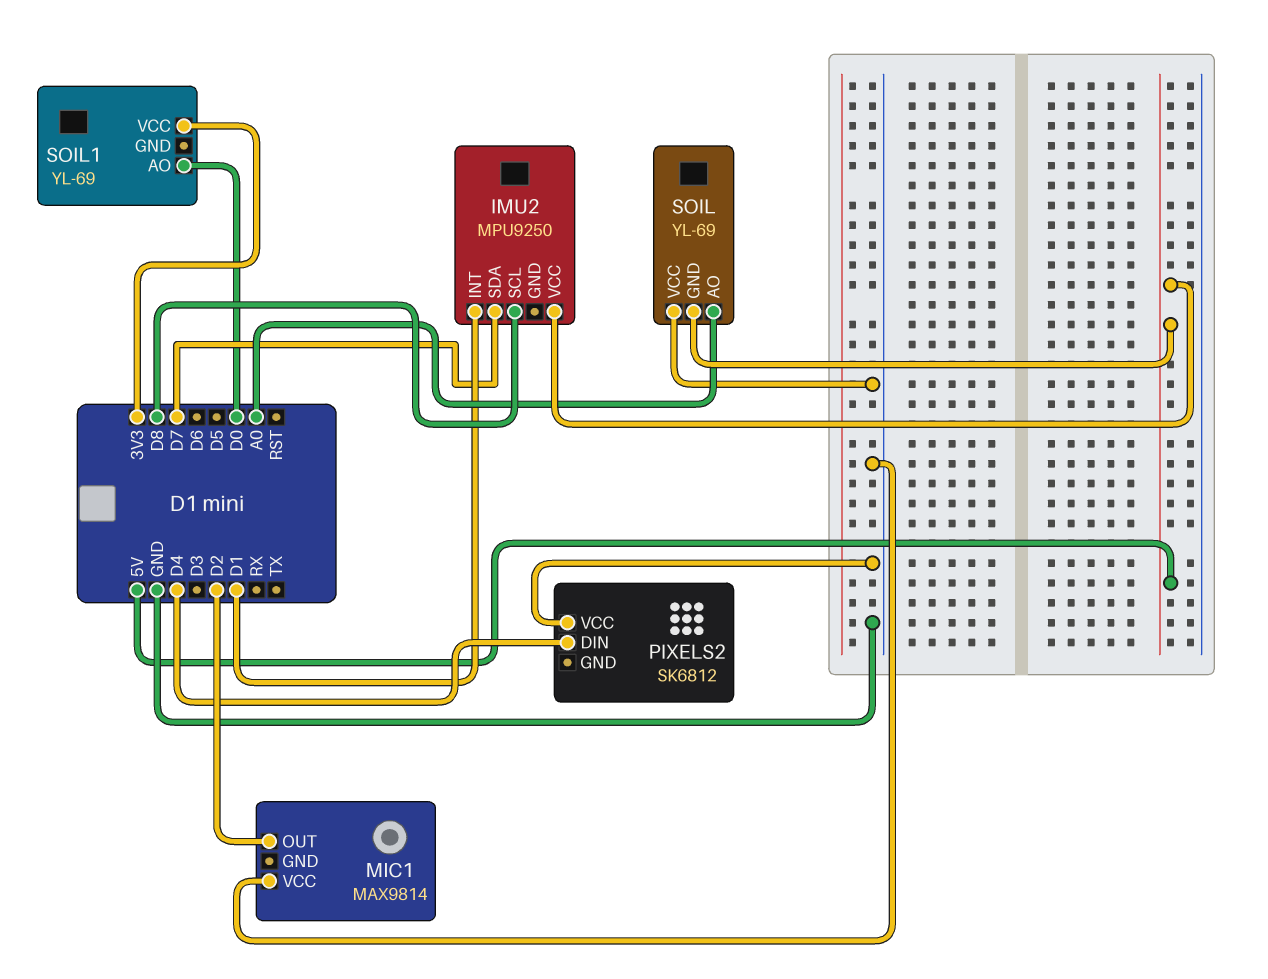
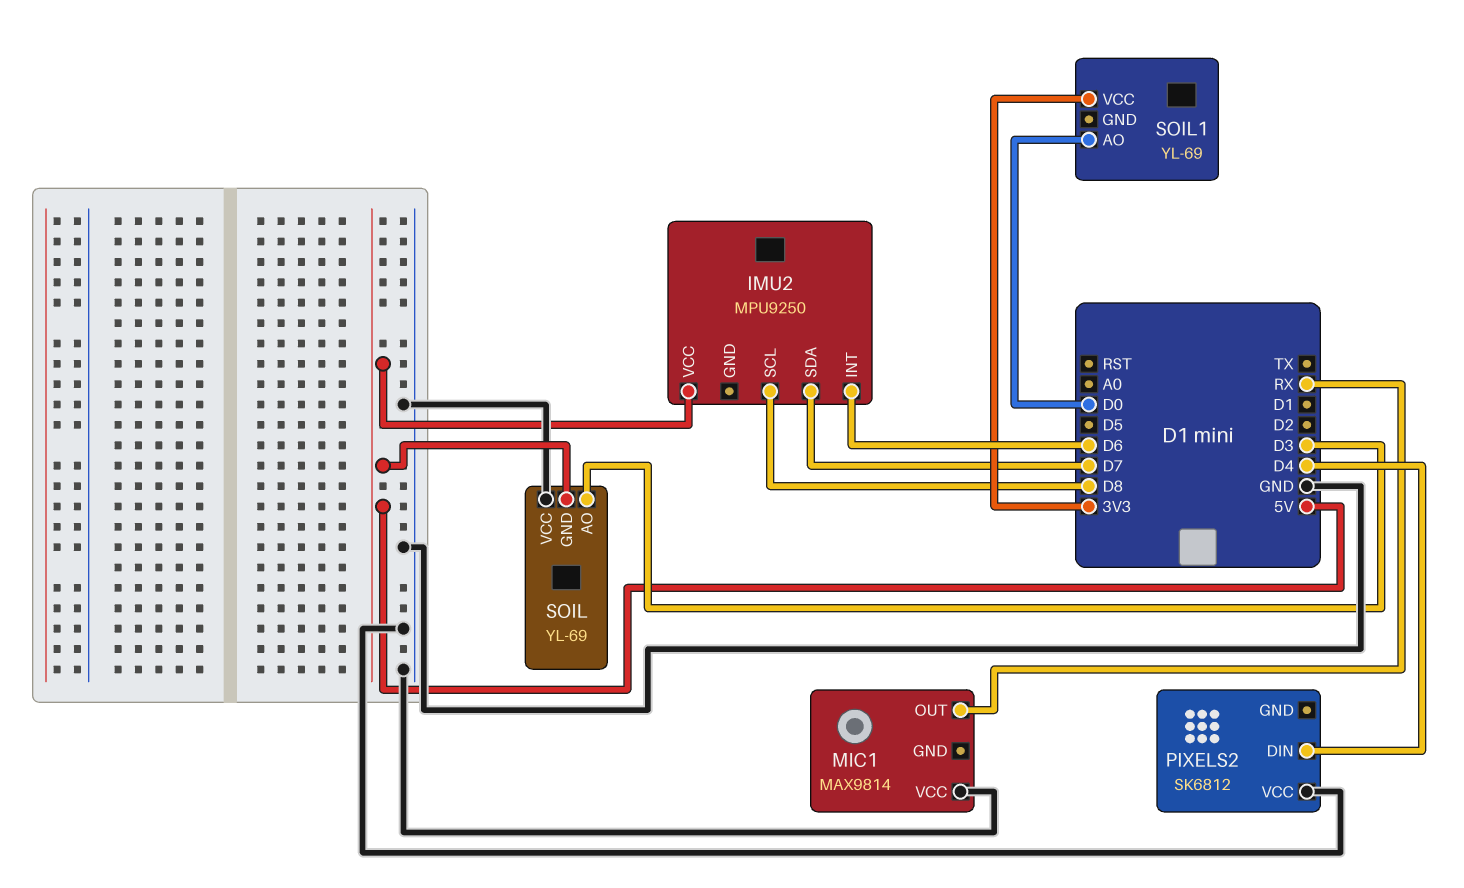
IMU2 pin INT: D1 -> D6
MIC1 pin OUT: D2 -> RX
SOIL pin AO: A0 -> D3

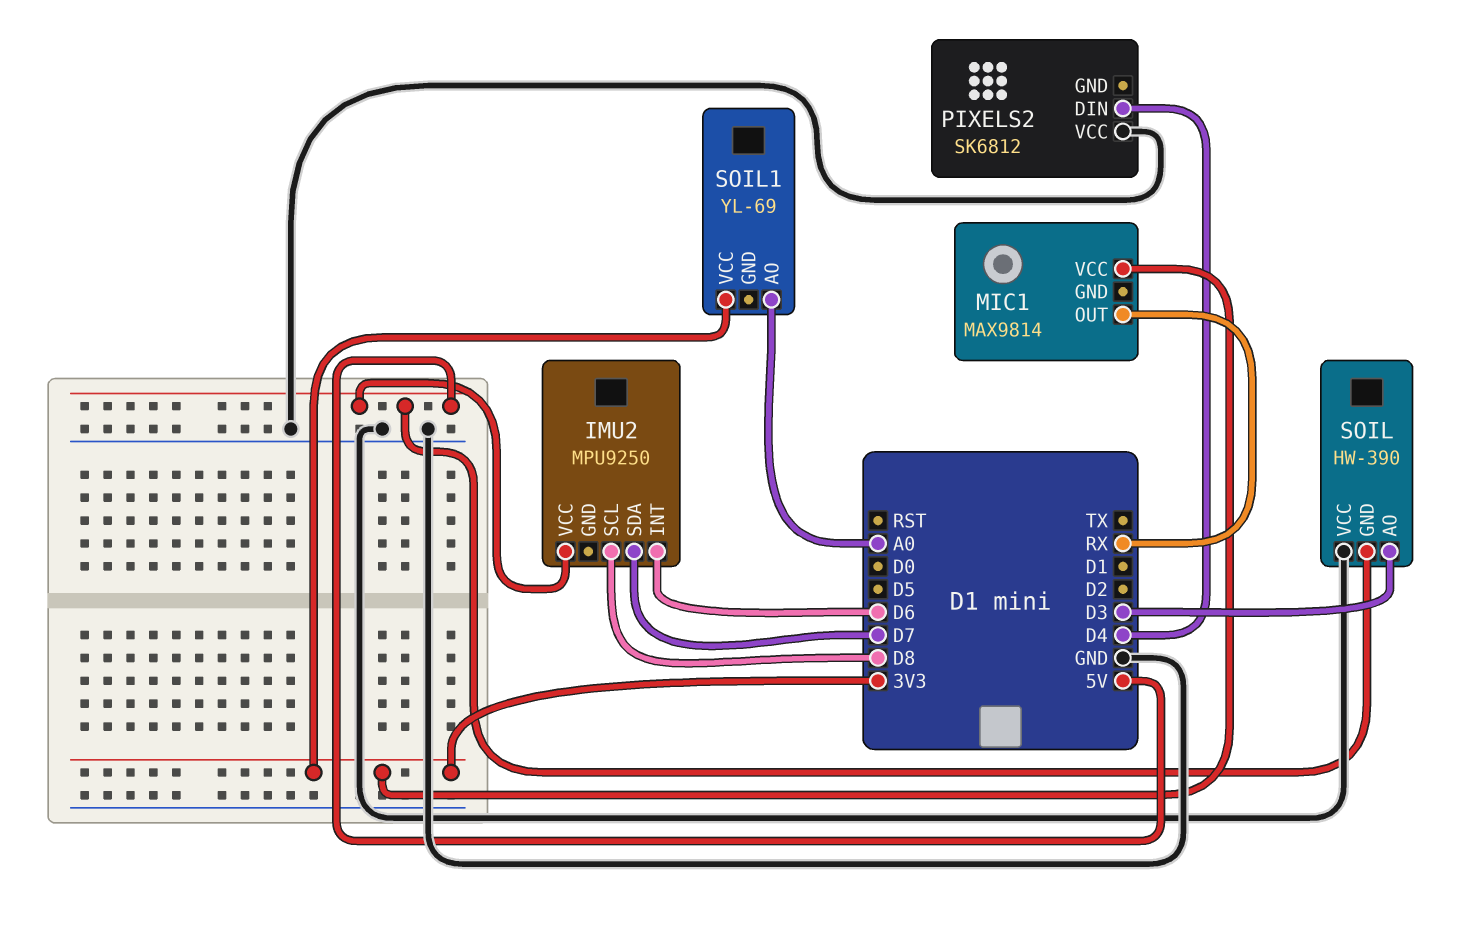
MIC1 pin VCC: GND -> 3V3
SOIL: YL-69 -> HW-390
SOIL1 pin AO: D0 -> A0

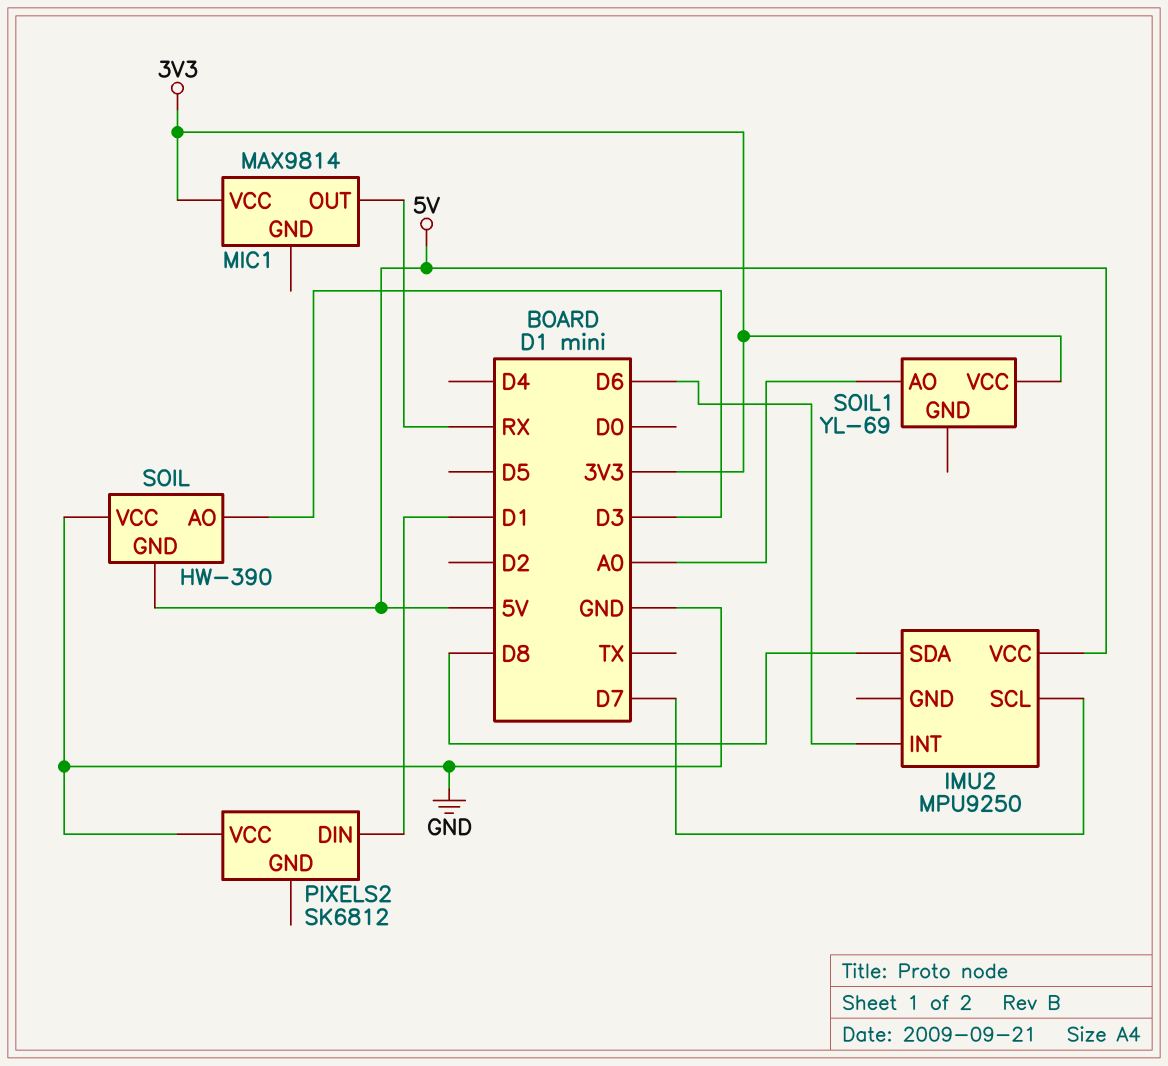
IMU2 pin SCL: D8 -> D7
IMU2 pin SDA: D7 -> D8
PIXELS2 pin DIN: D4 -> D1

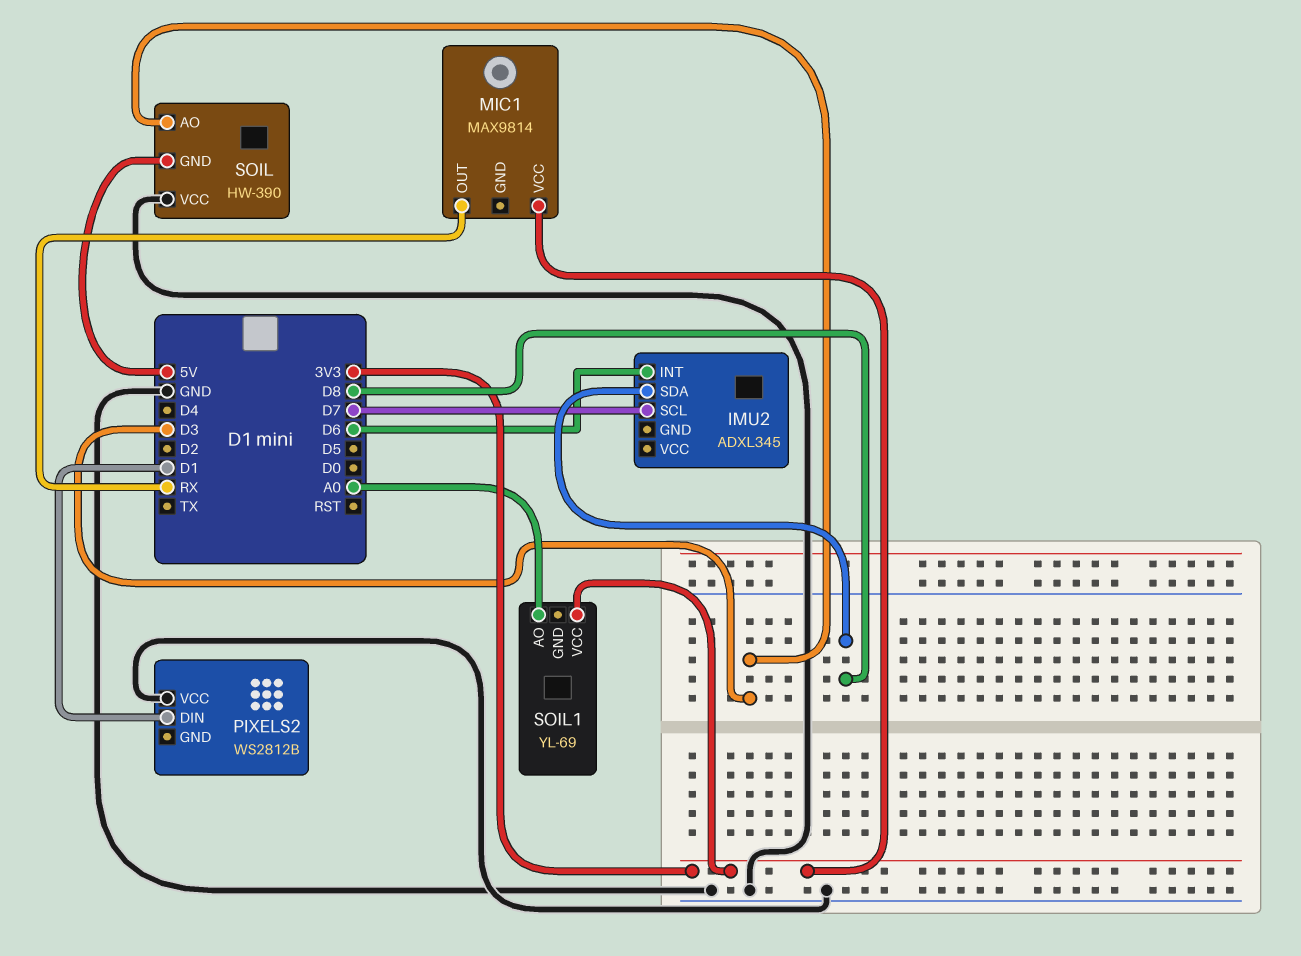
IMU2: MPU9250 -> ADXL345
IMU2 pin VCC: 5V -> none
PIXELS2: SK6812 -> WS2812B

